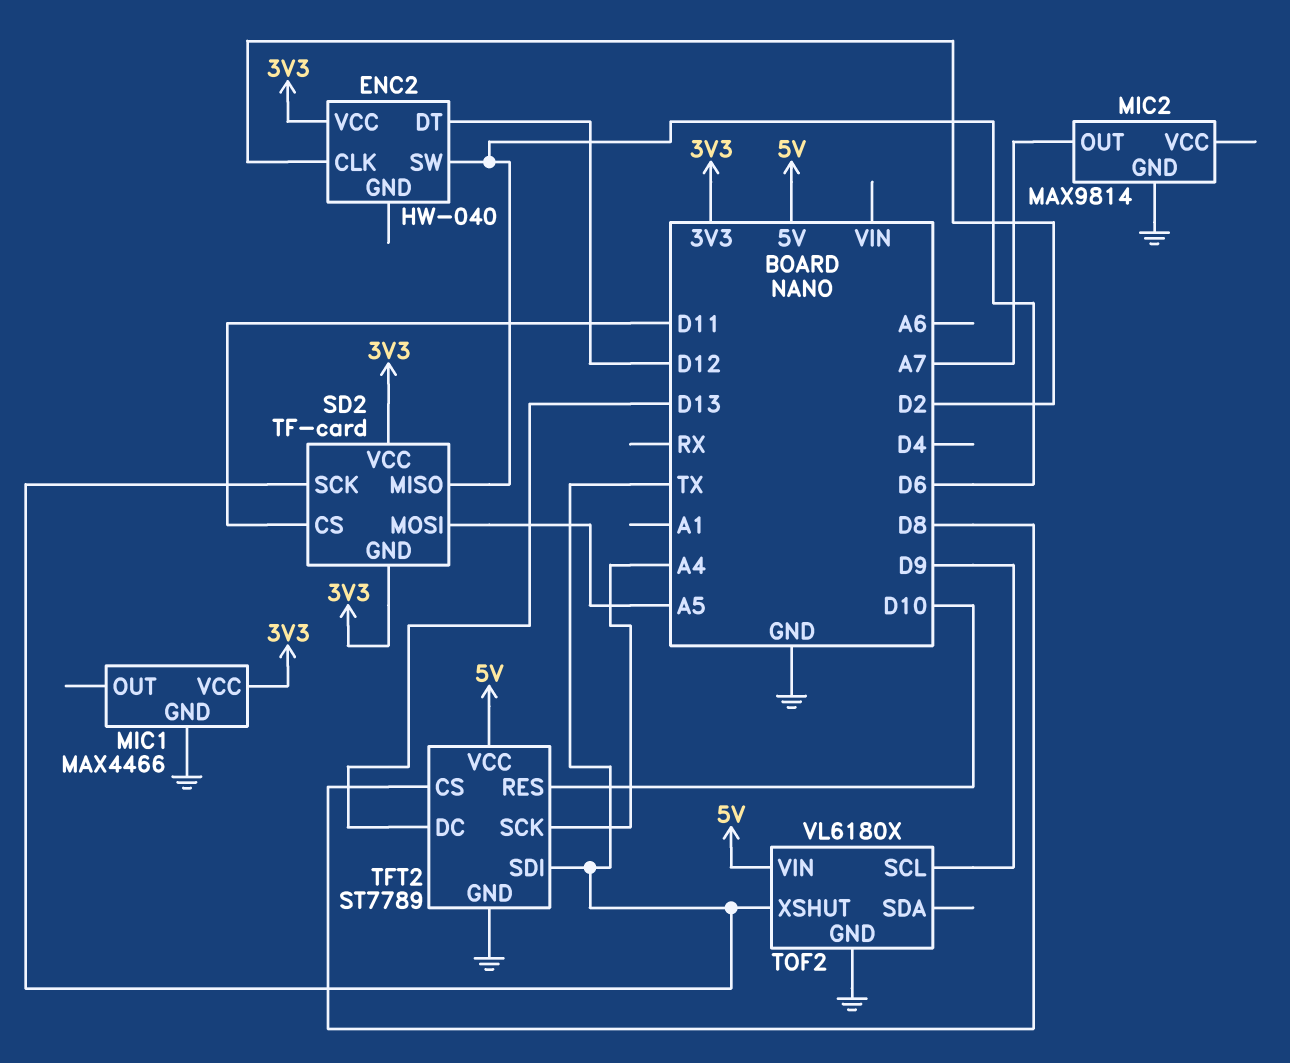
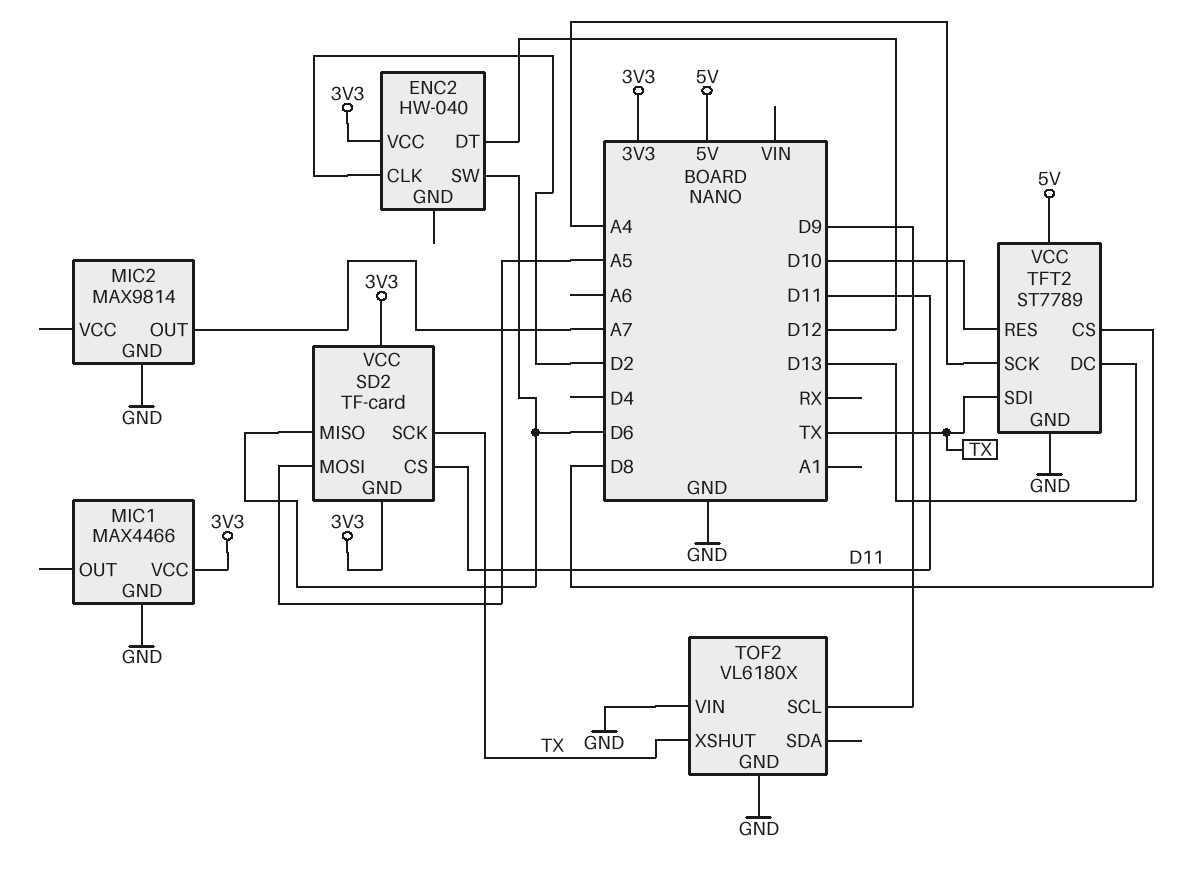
TOF2 pin VIN: 5V -> GND

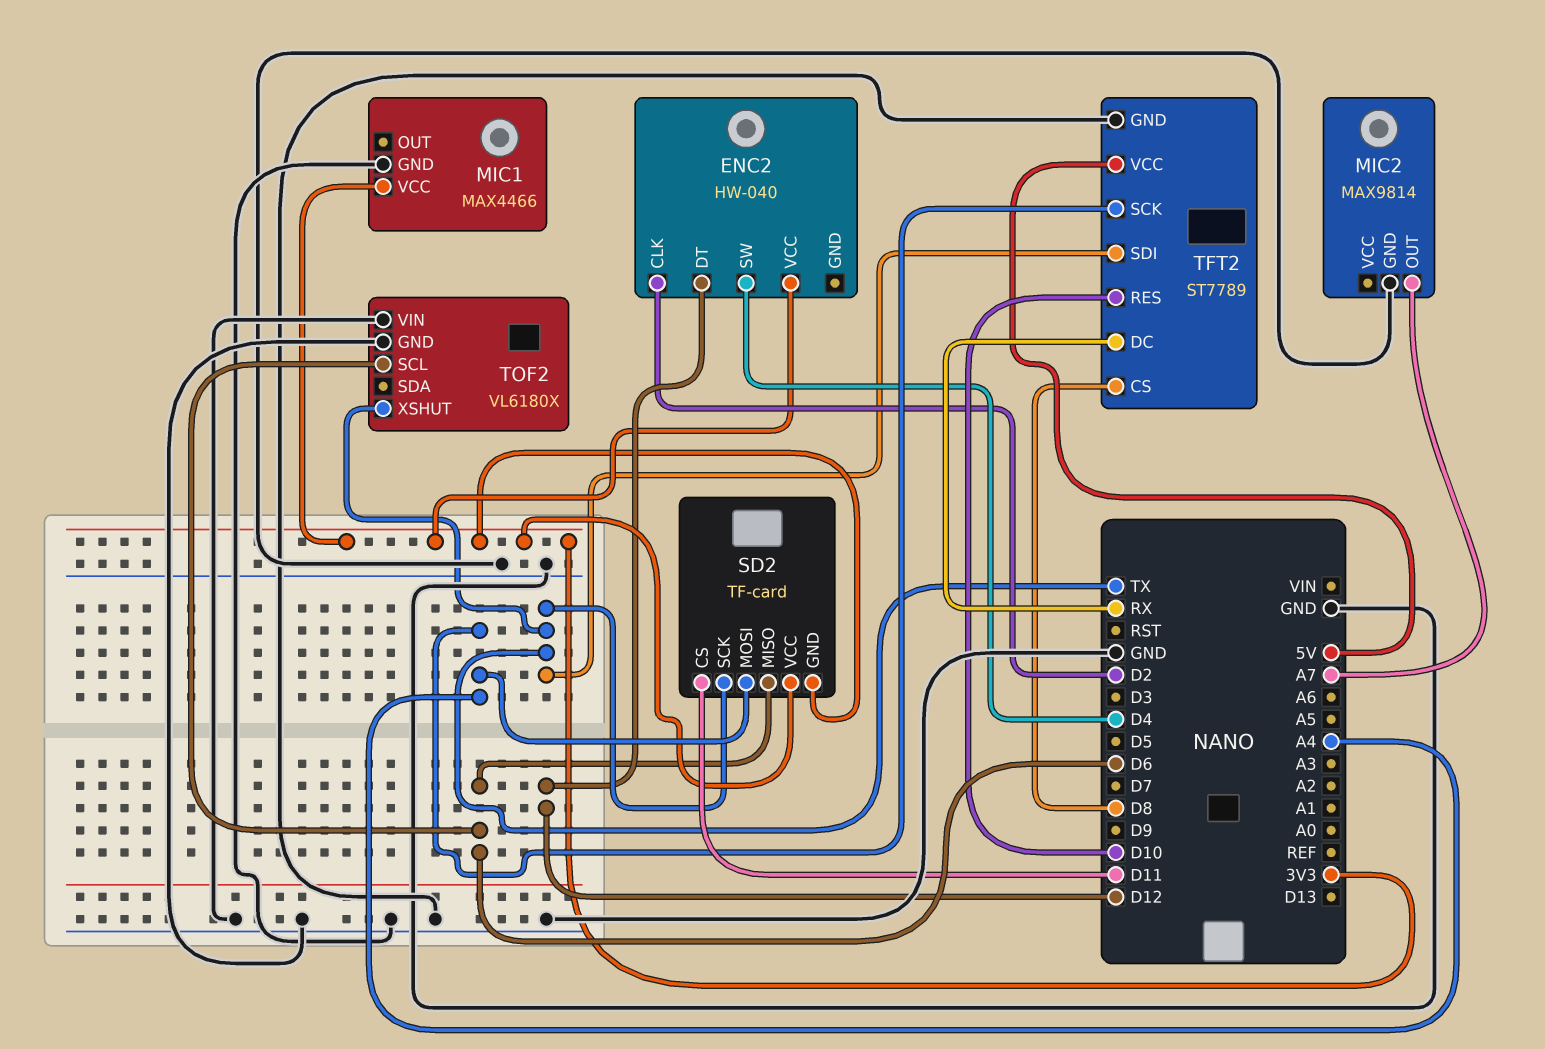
ENC2 pin SW: D6 -> D4
SD2 pin MOSI: A5 -> A4
TFT2 pin DC: D13 -> RX
TOF2 pin SCL: D9 -> D6

